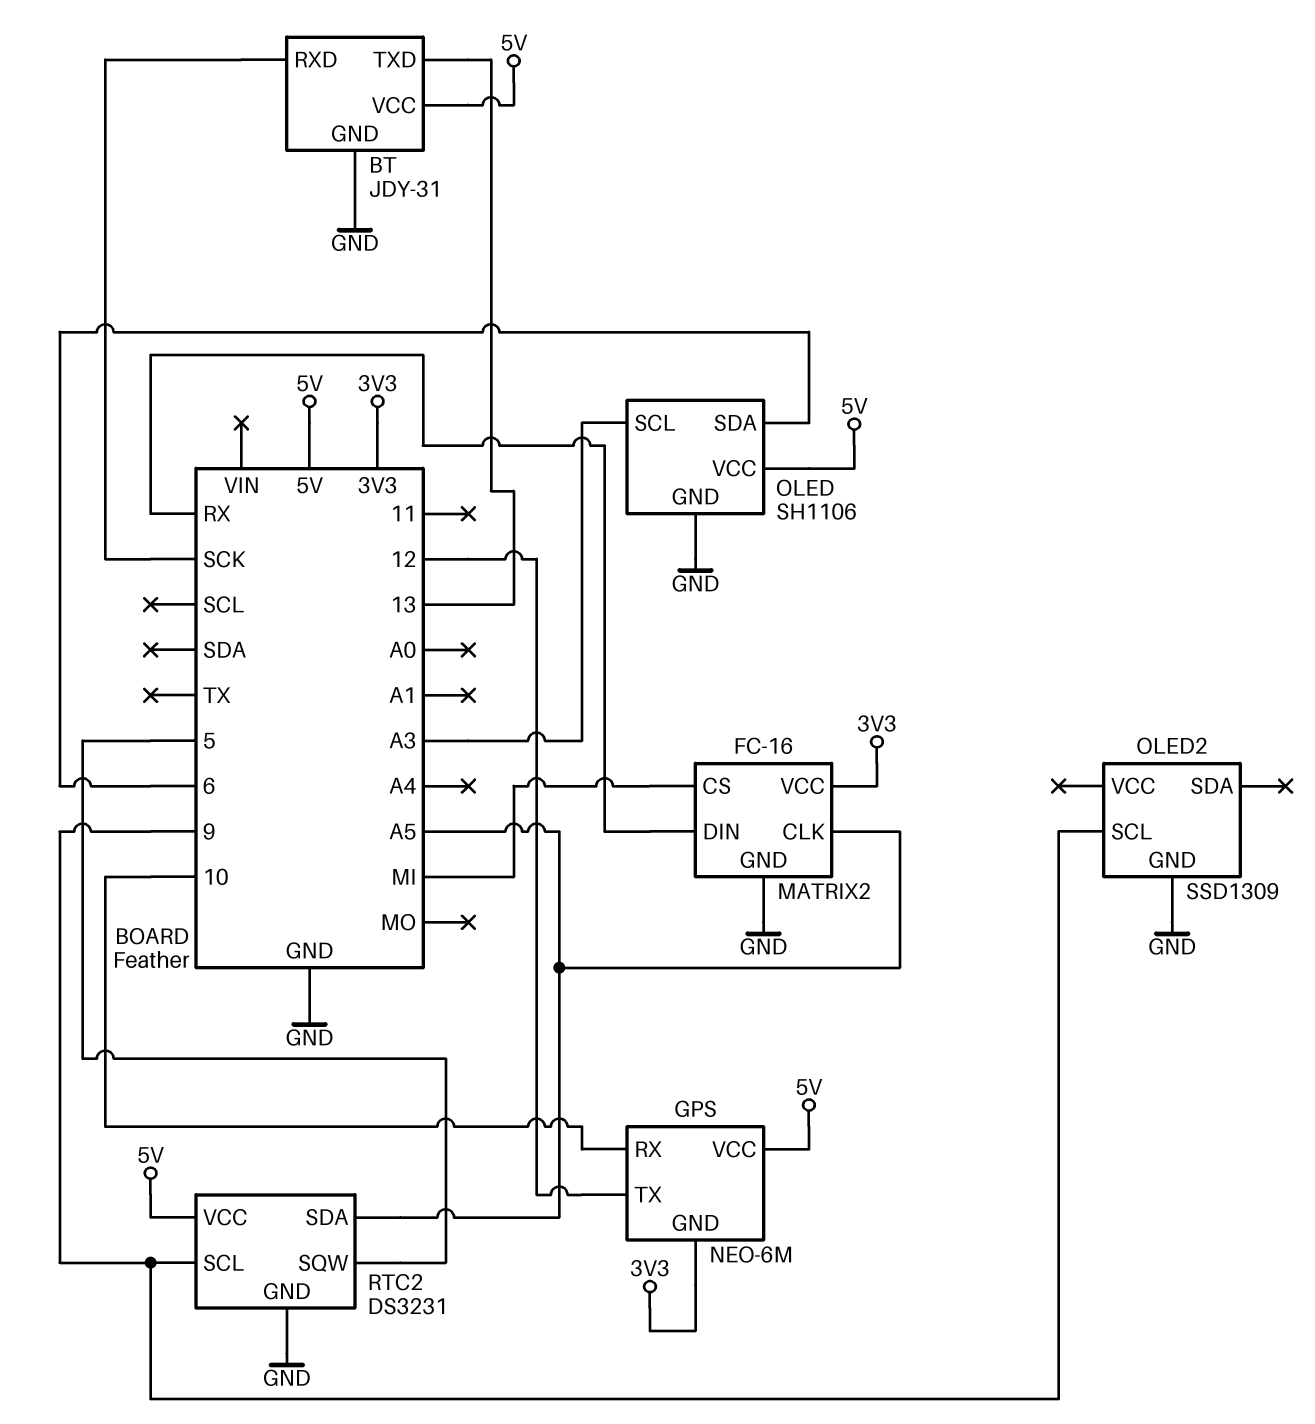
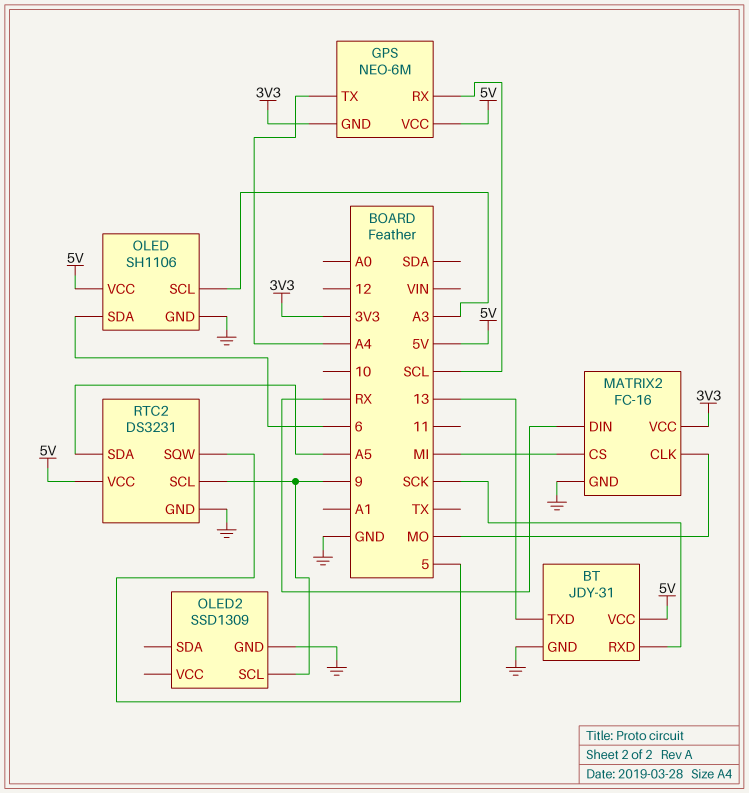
GPS pin RX: 10 -> SCL
GPS pin TX: 12 -> A4
MATRIX2 pin CLK: A5 -> MO

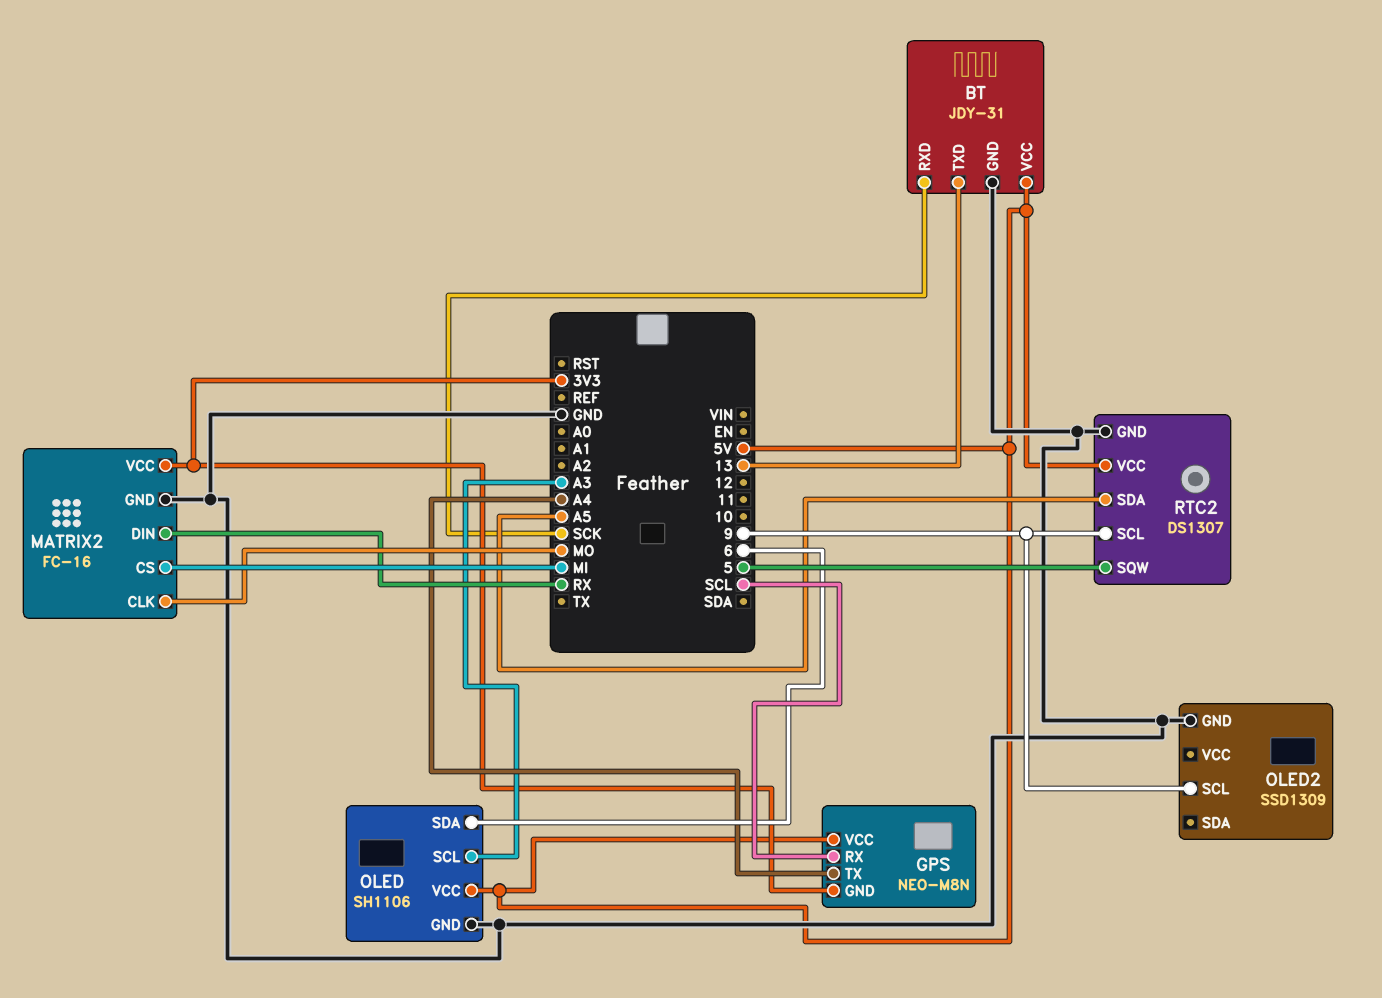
GPS: NEO-6M -> NEO-M8N
RTC2: DS3231 -> DS1307

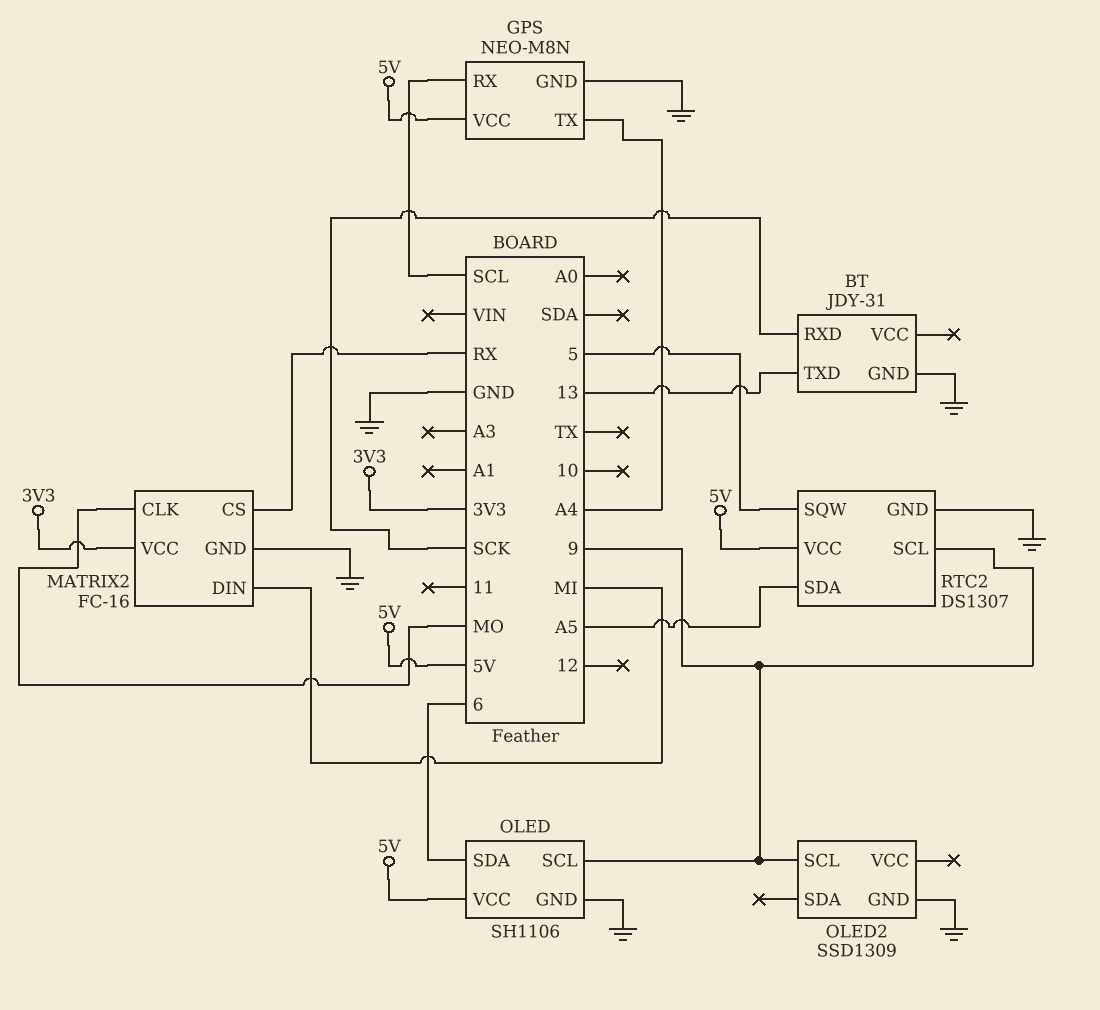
BT pin VCC: 5V -> none
GPS pin GND: 3V3 -> GND
MATRIX2 pin CS: MI -> RX
MATRIX2 pin DIN: RX -> MI
OLED pin SCL: A3 -> 9

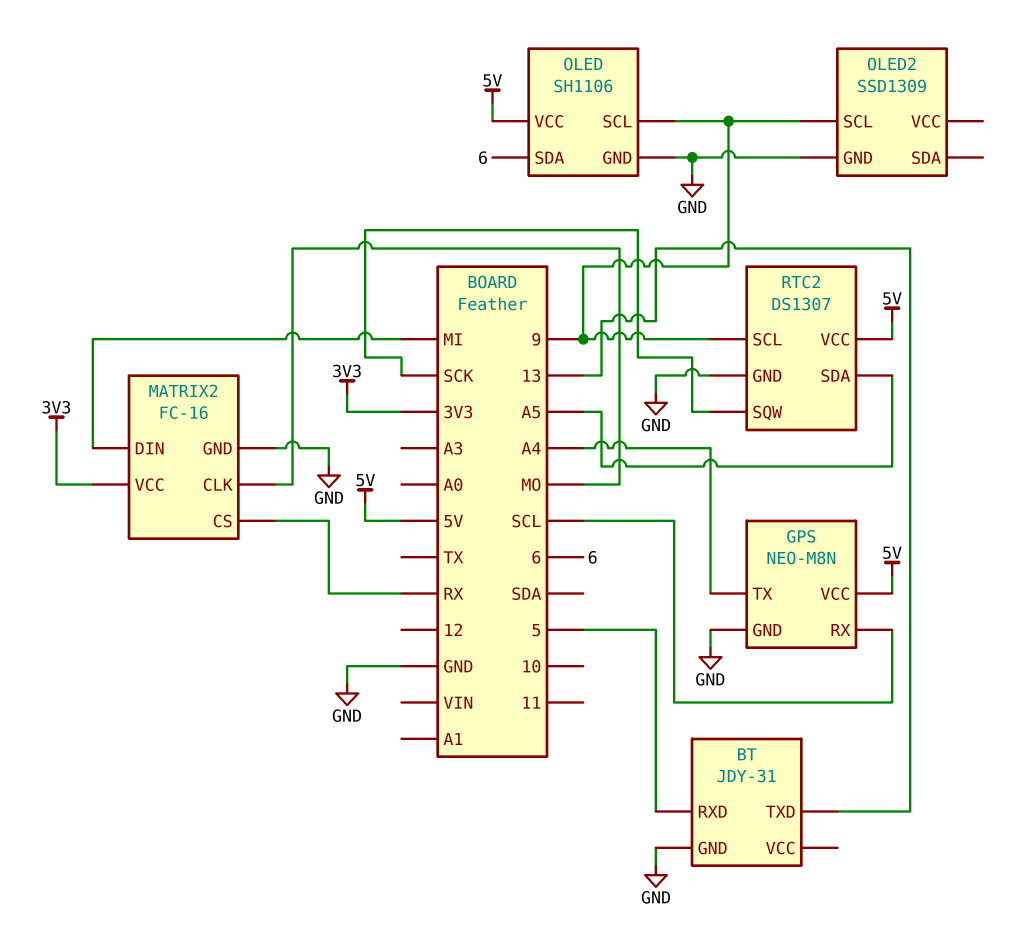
BT pin RXD: SCK -> 5
RTC2 pin SQW: 5 -> SCK

